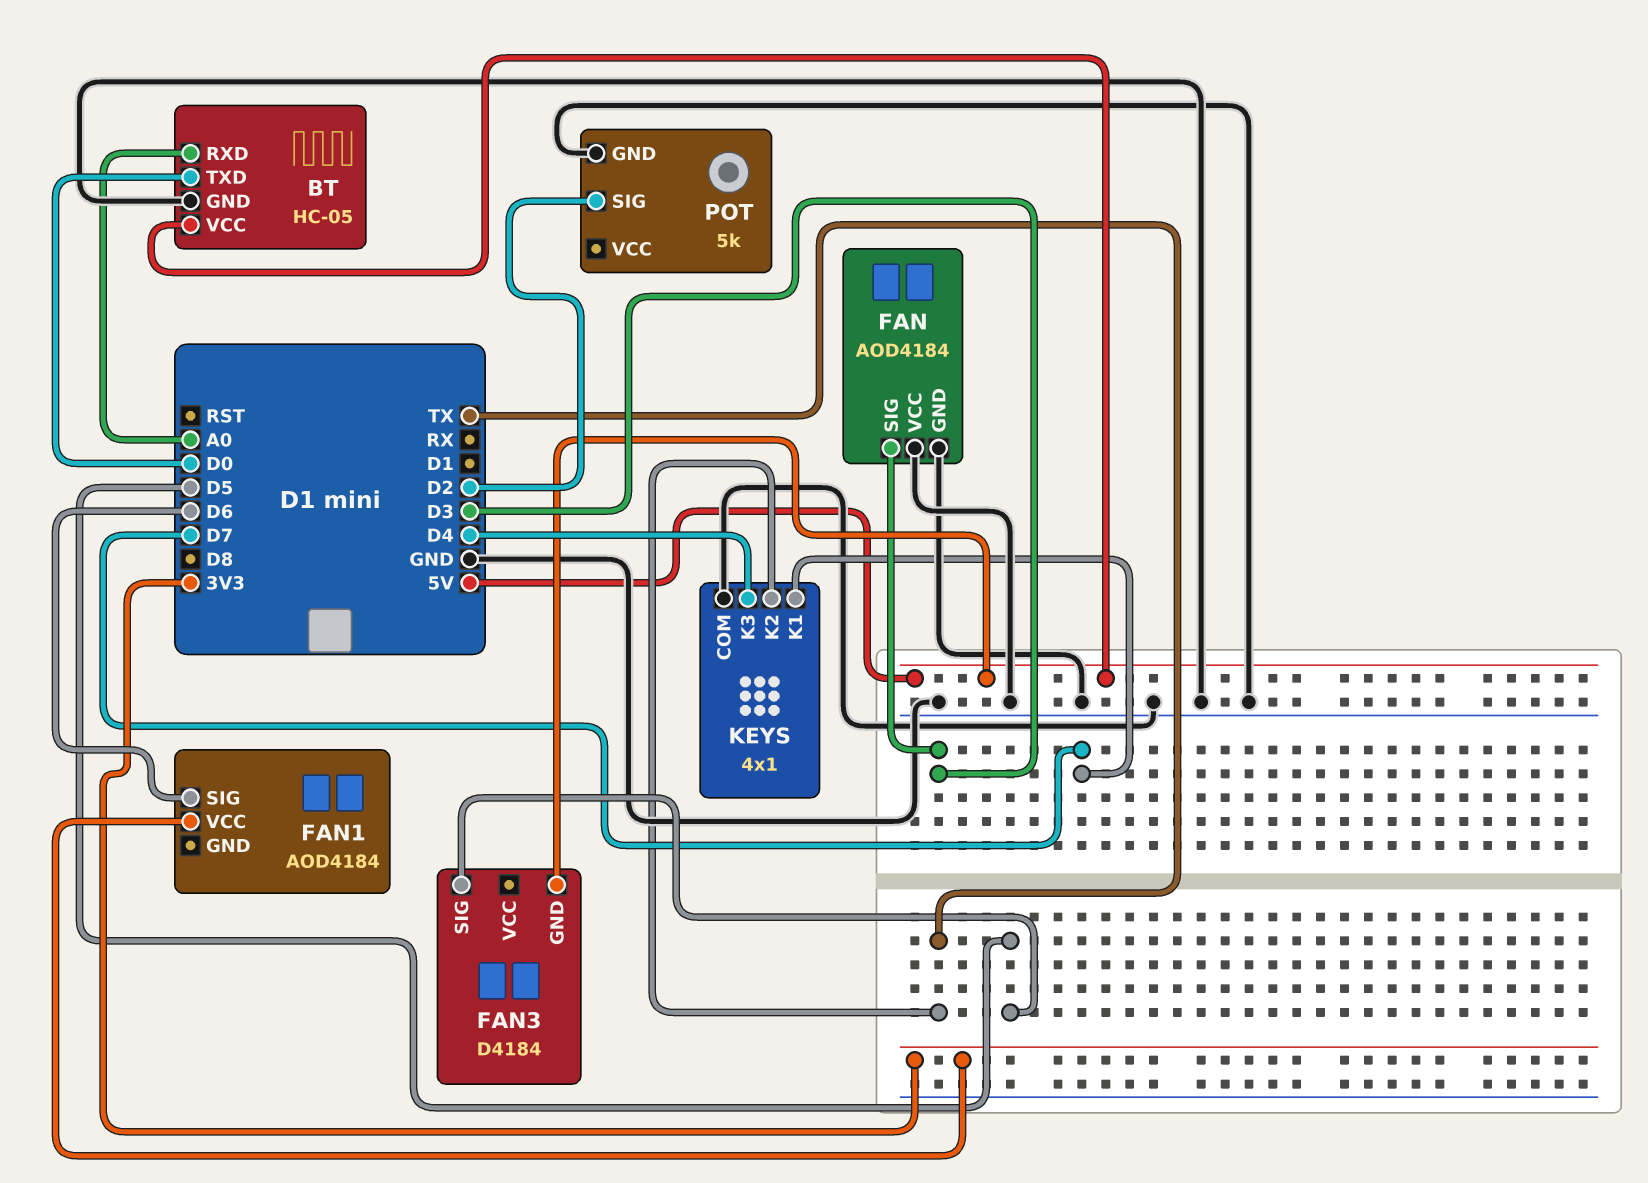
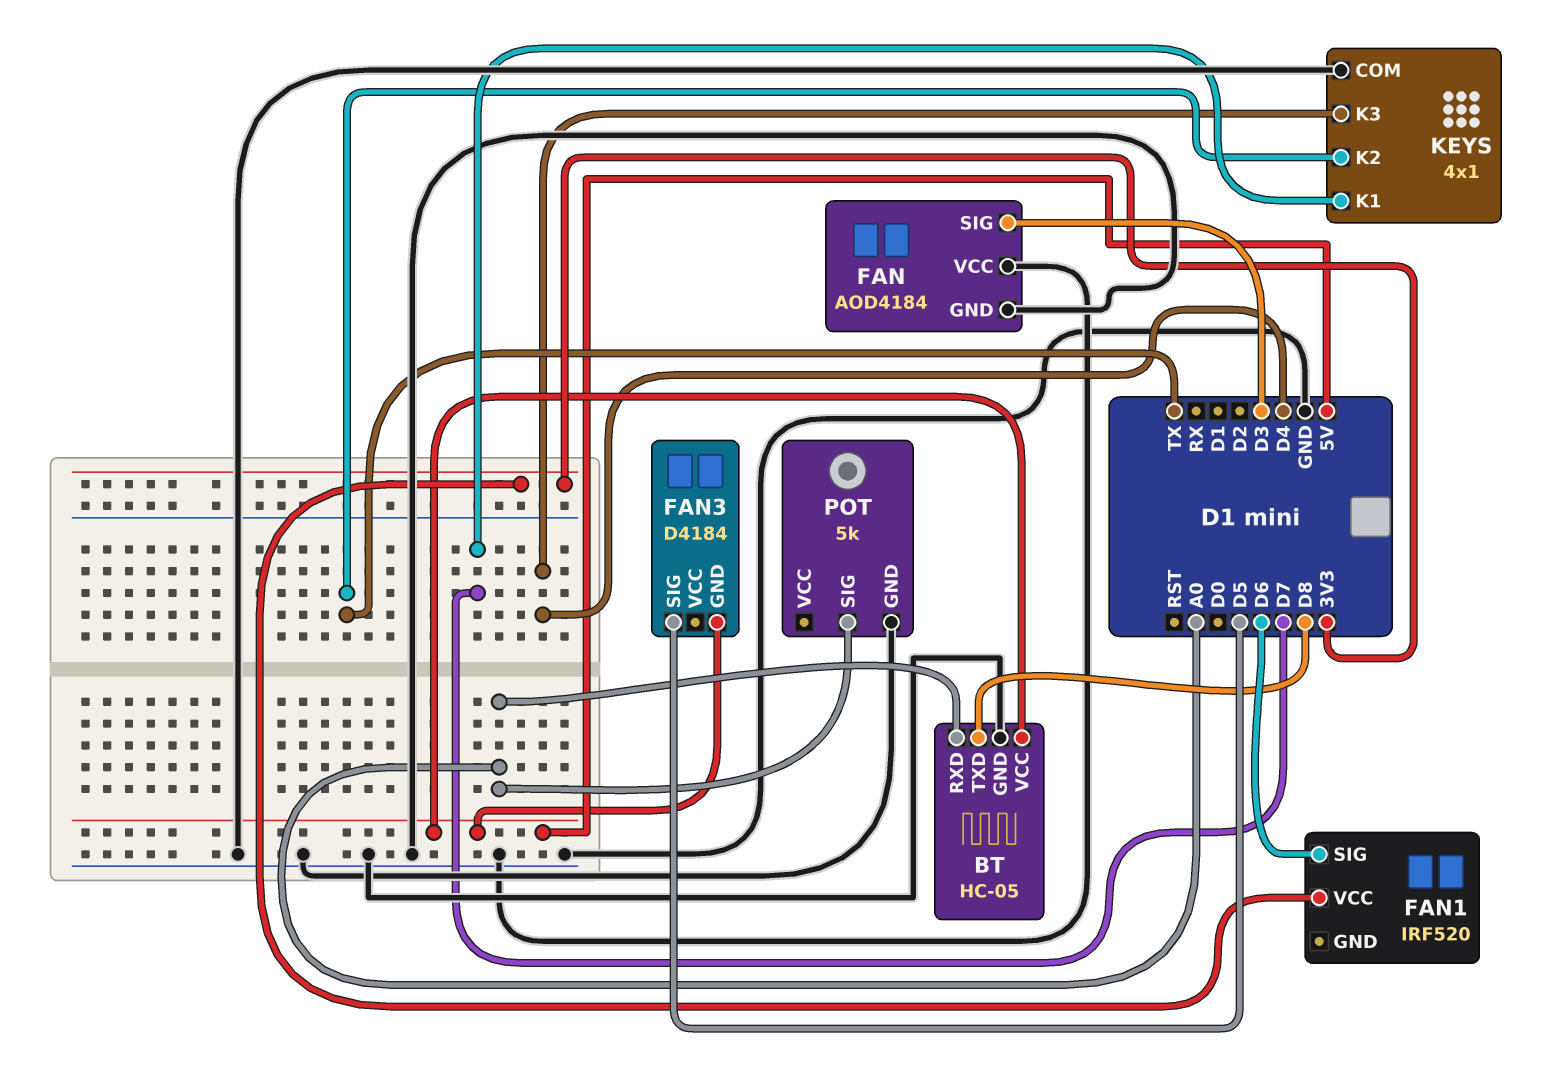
BT pin TXD: D0 -> D8
FAN1: AOD4184 -> IRF520
POT pin SIG: D2 -> A0

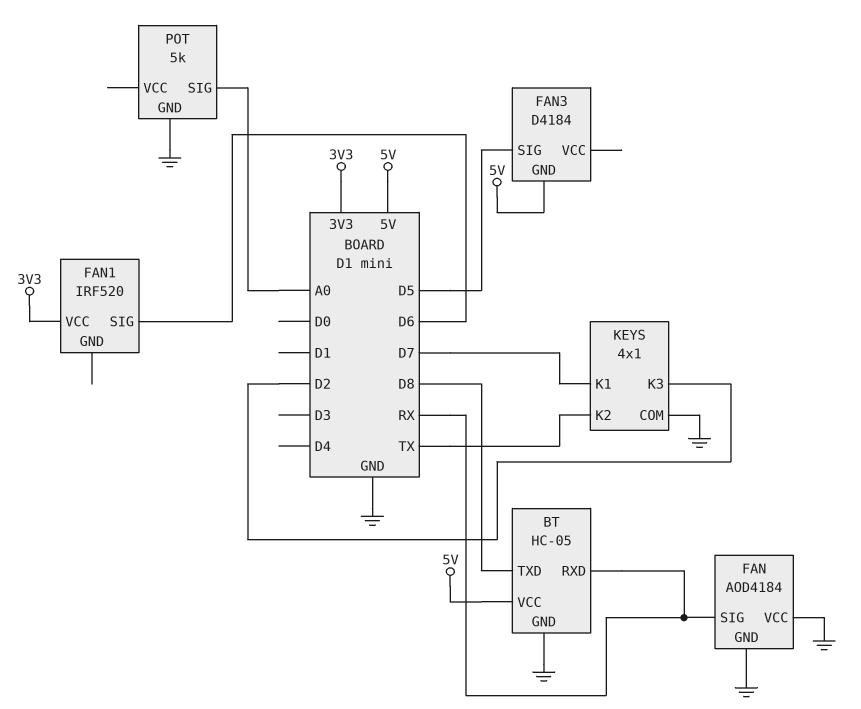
BT pin RXD: A0 -> RX
FAN pin SIG: D3 -> RX
KEYS pin K3: D4 -> D2

